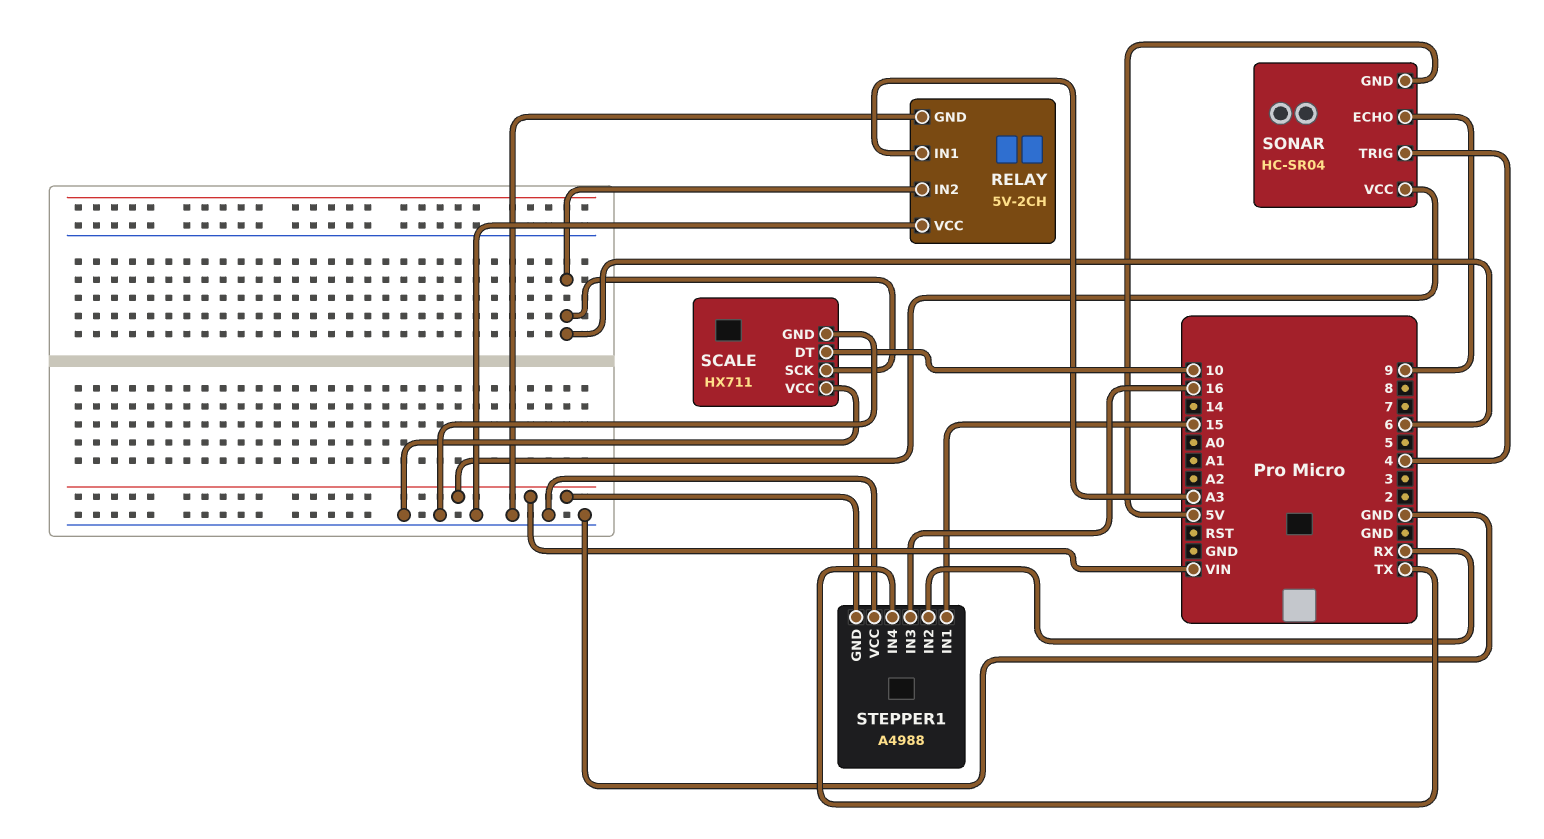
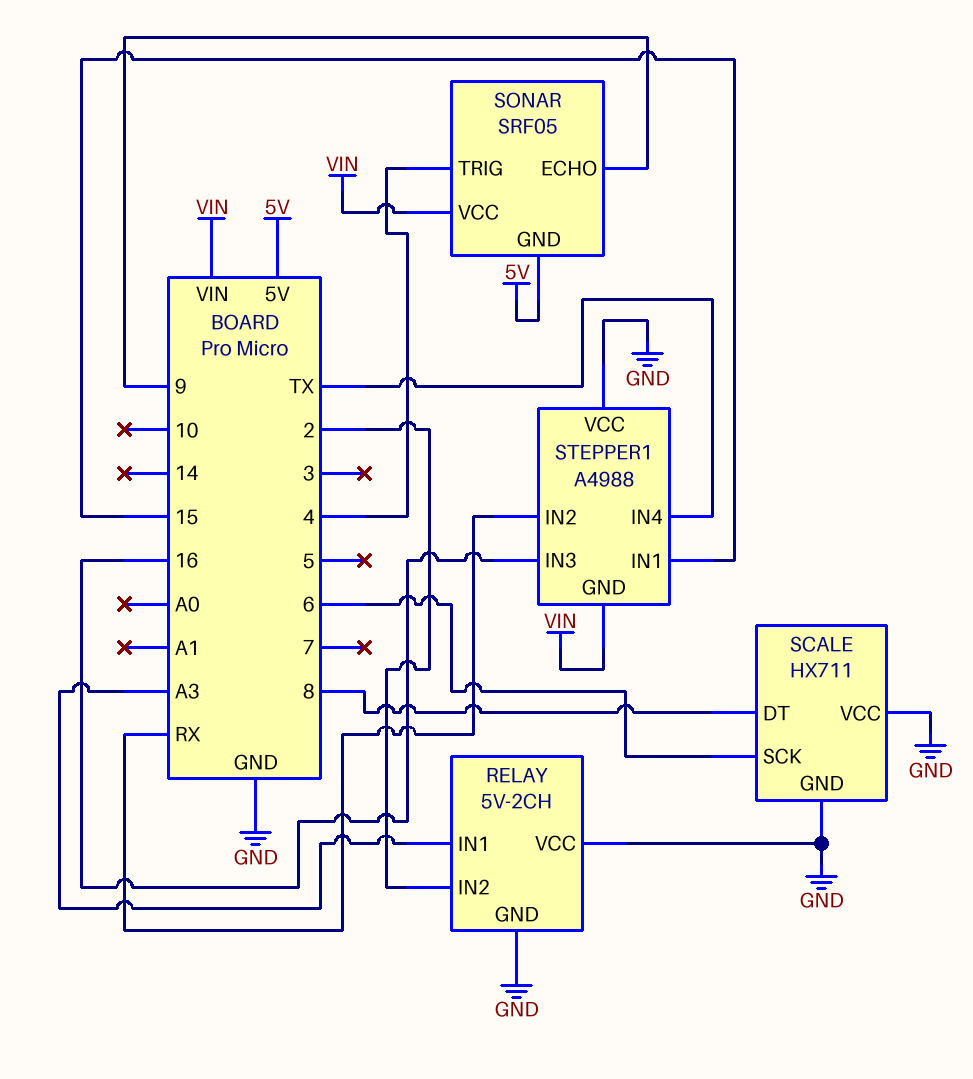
RELAY pin IN2: 6 -> 2
SCALE pin DT: 10 -> 8
SONAR: HC-SR04 -> SRF05

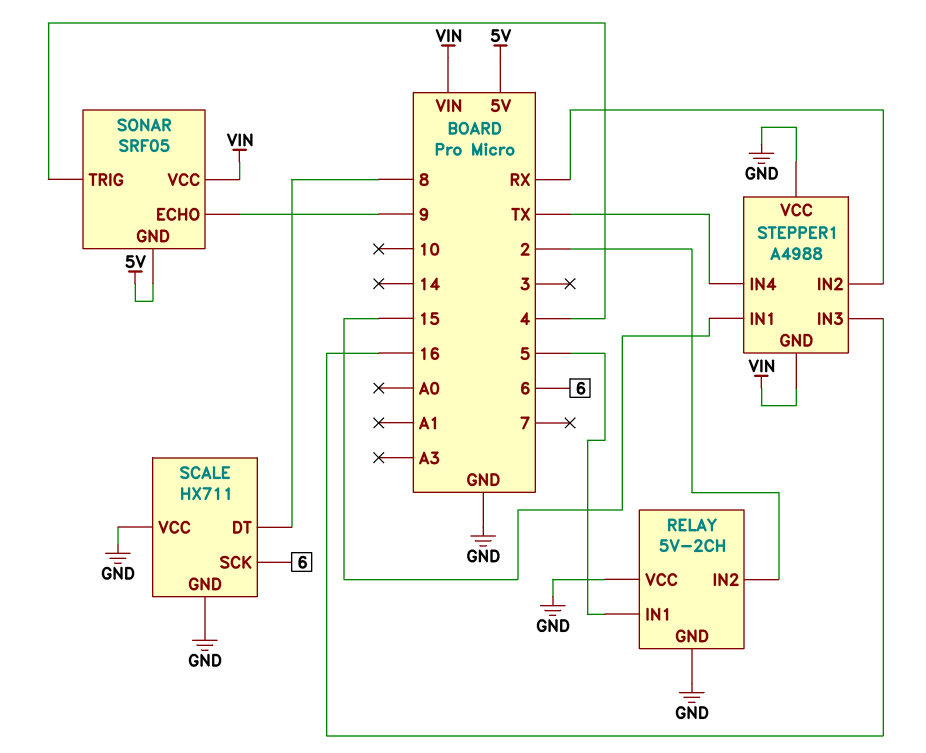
RELAY pin IN1: A3 -> 5

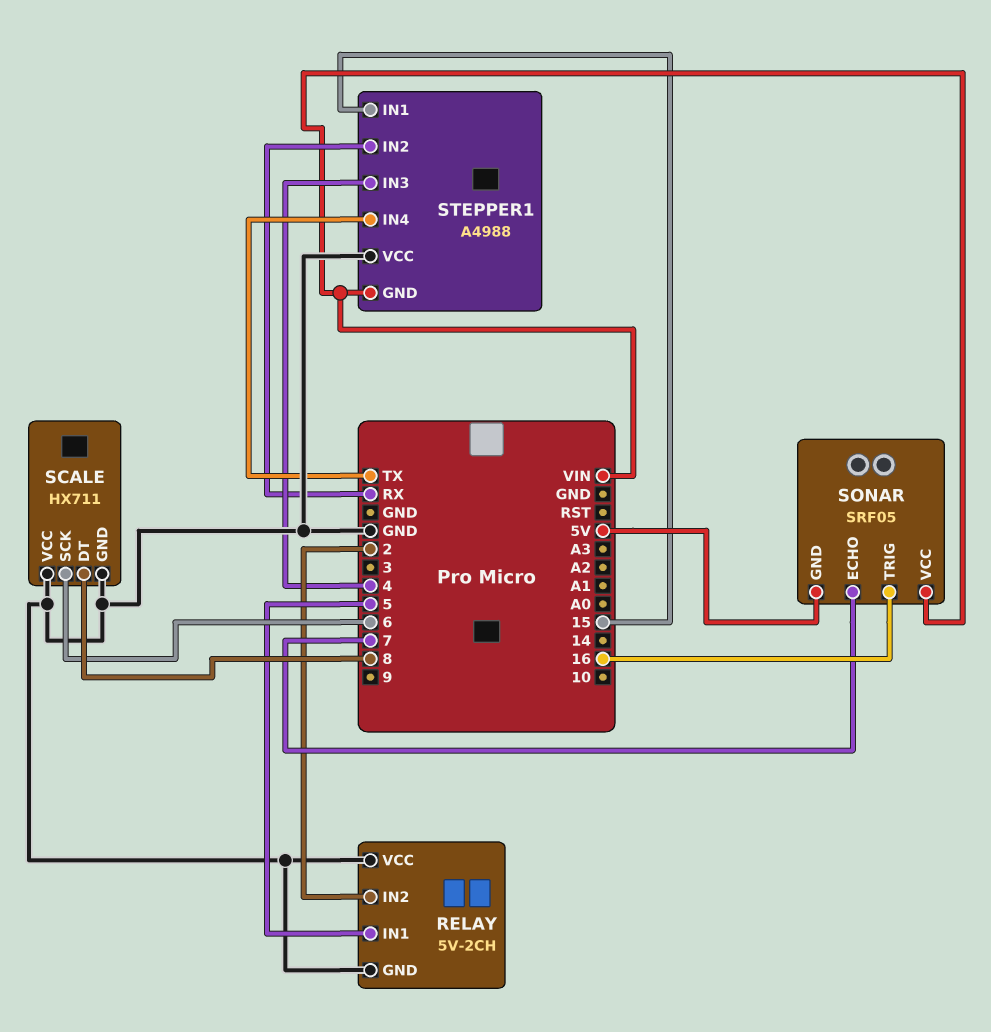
SONAR pin ECHO: 9 -> 7
SONAR pin TRIG: 4 -> 16
STEPPER1 pin IN3: 16 -> 4

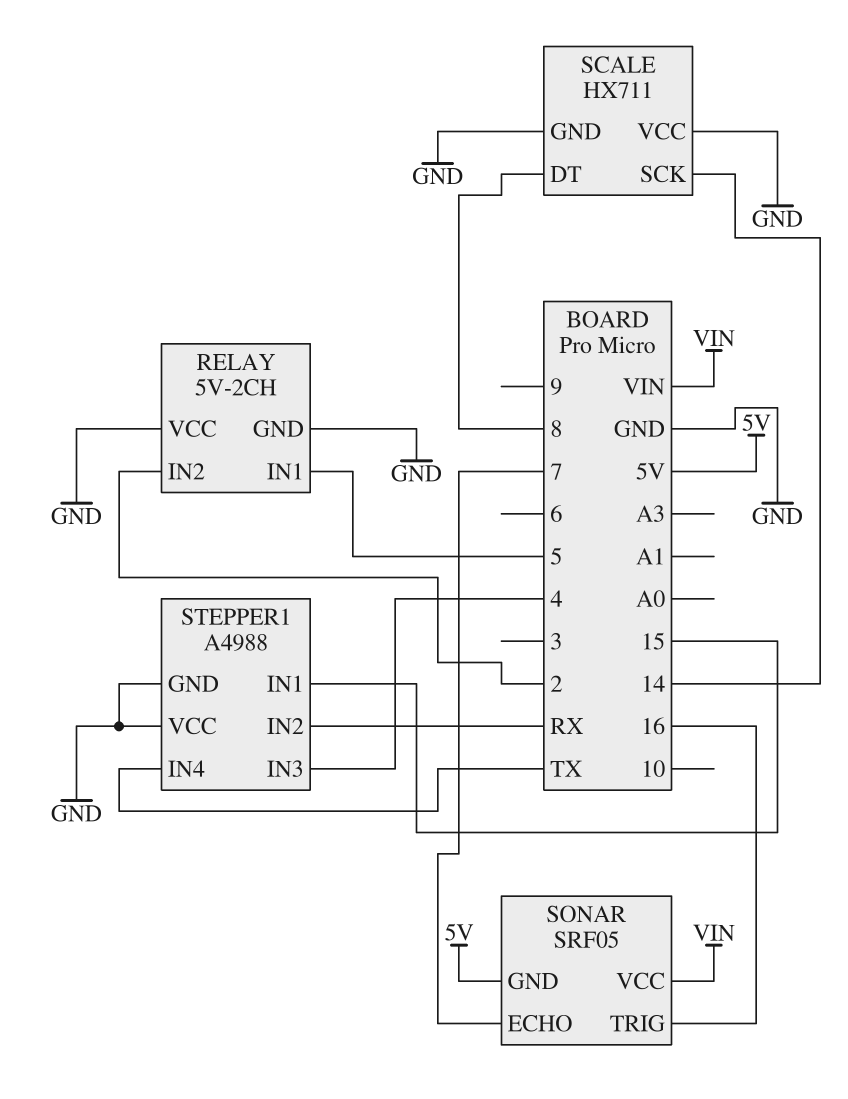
SCALE pin SCK: 6 -> 14
STEPPER1 pin GND: VIN -> GND

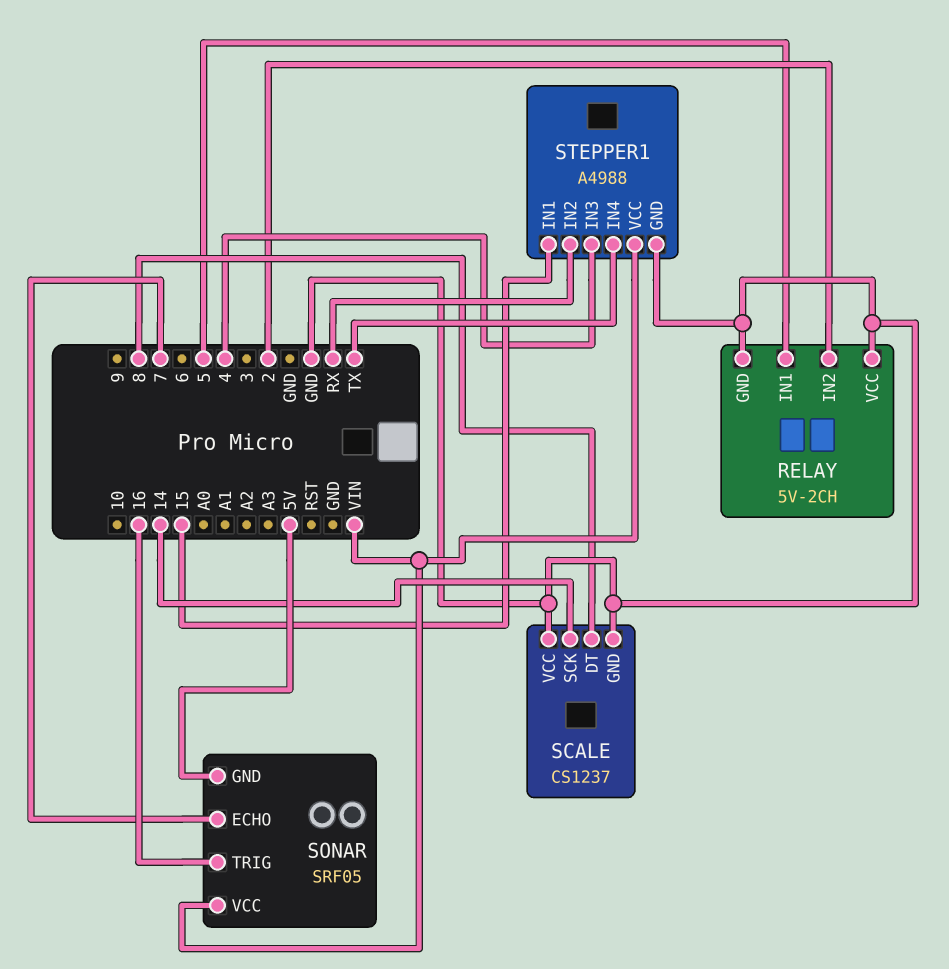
SCALE: HX711 -> CS1237
STEPPER1 pin VCC: GND -> VIN

